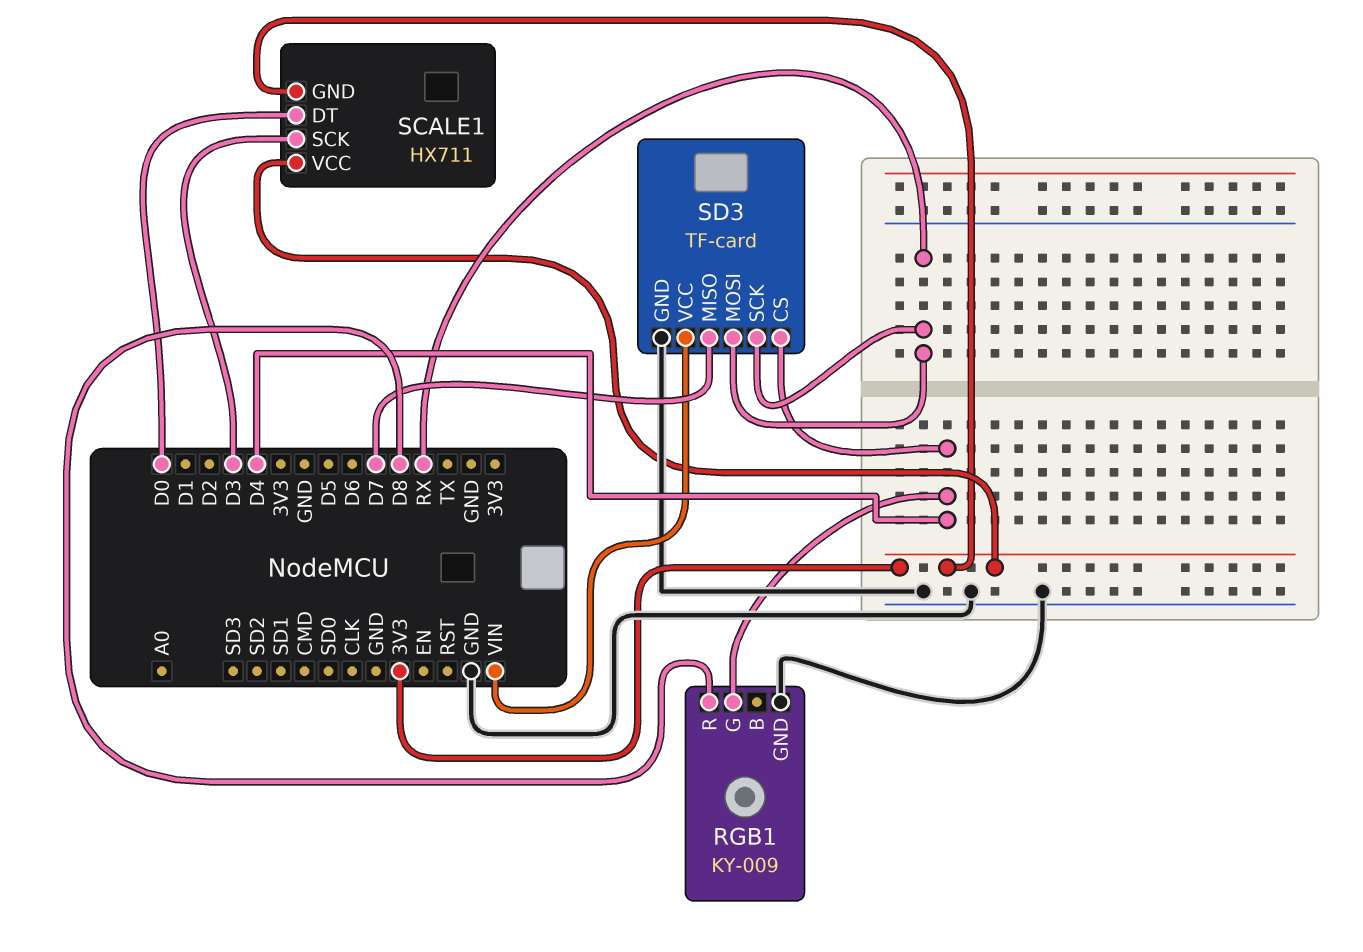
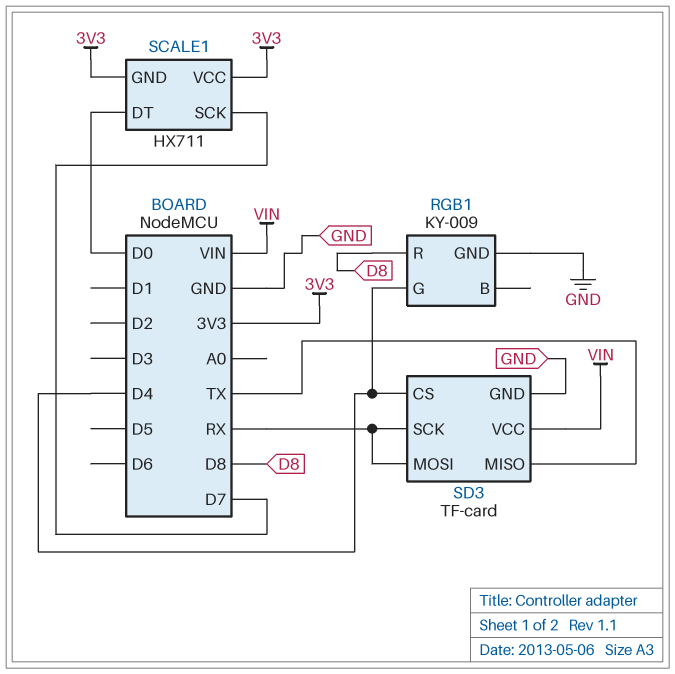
SCALE1 pin SCK: D3 -> D7
SD3 pin MISO: D7 -> TX

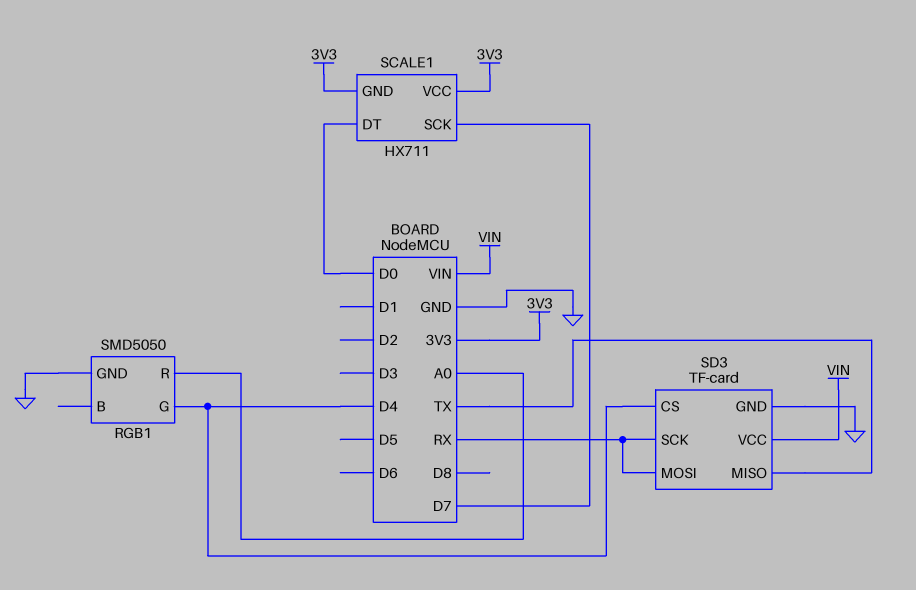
RGB1: KY-009 -> SMD5050
RGB1 pin R: D8 -> A0

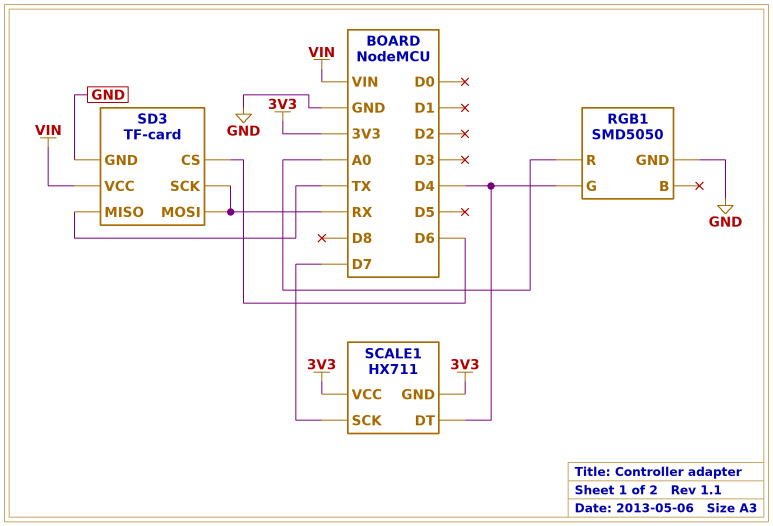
SCALE1 pin DT: D0 -> D4
SD3 pin CS: D4 -> D6

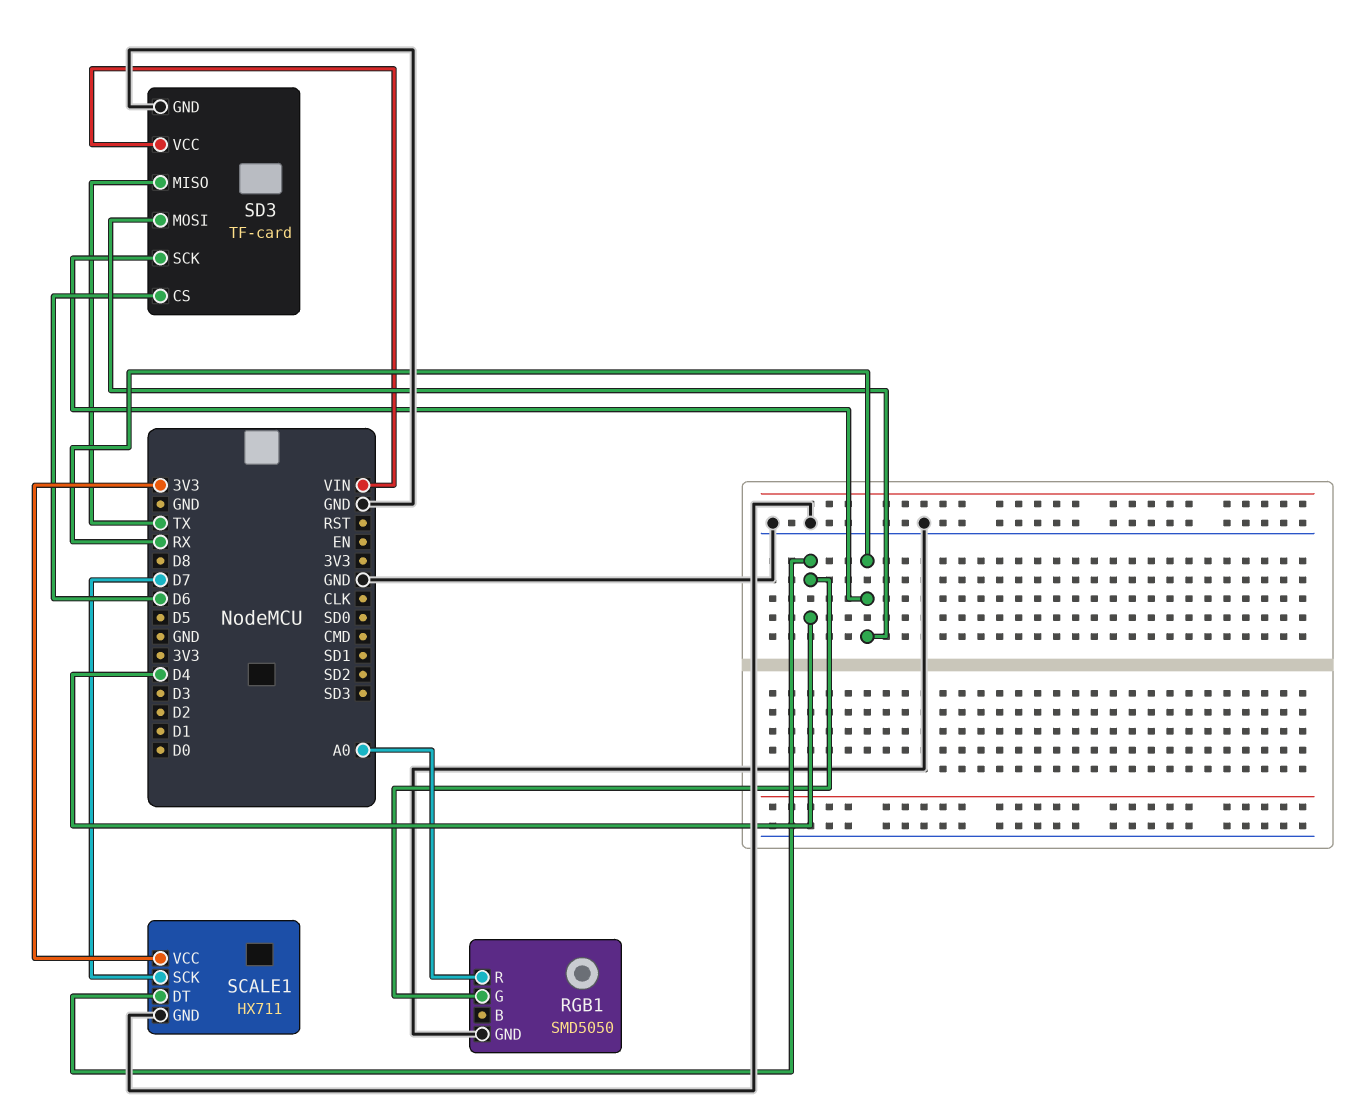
SCALE1 pin GND: 3V3 -> GND

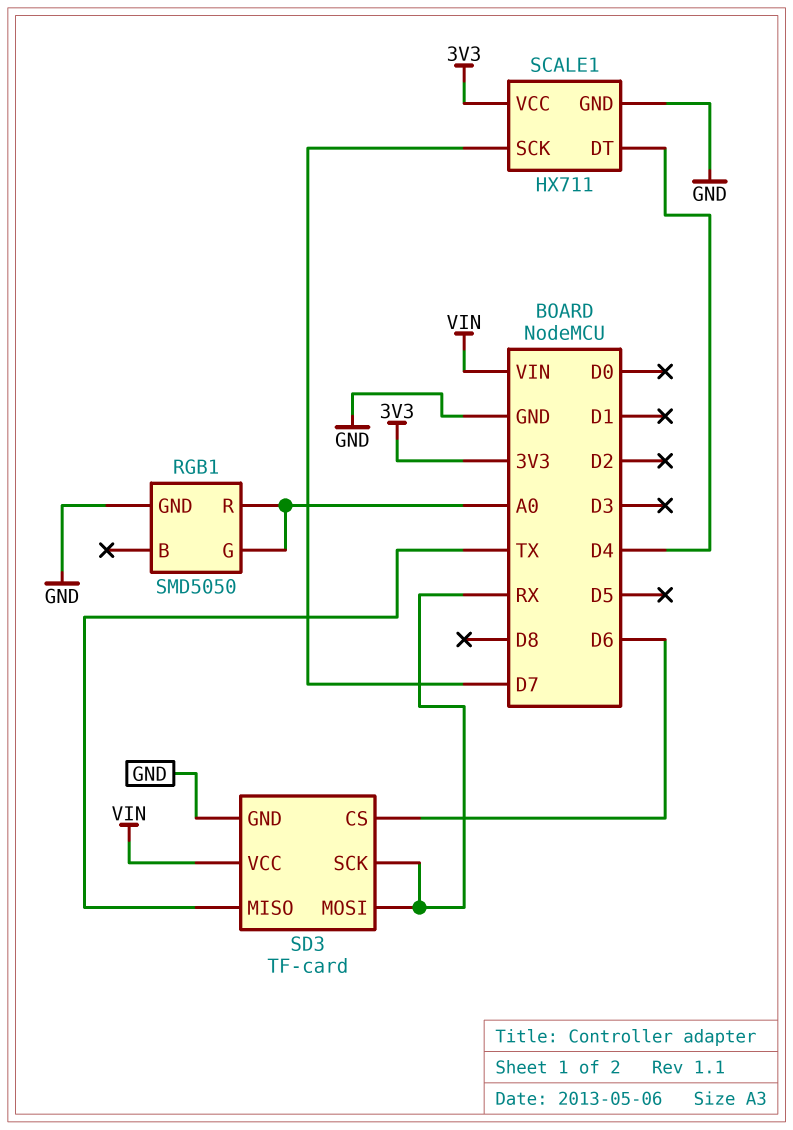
RGB1 pin G: D4 -> A0

